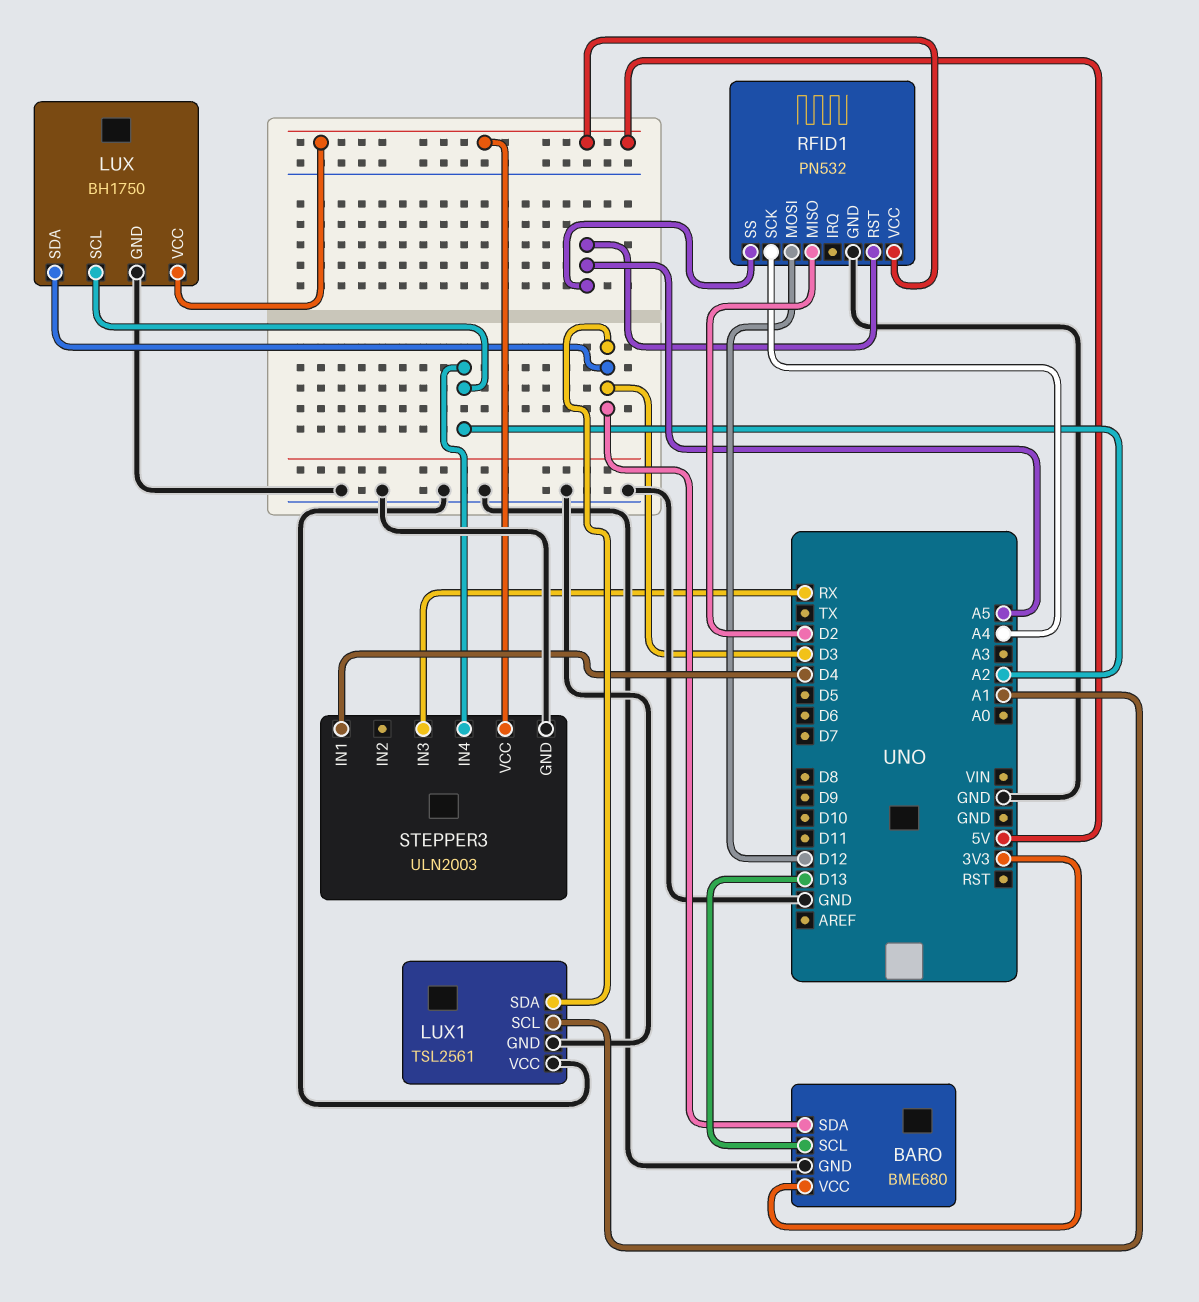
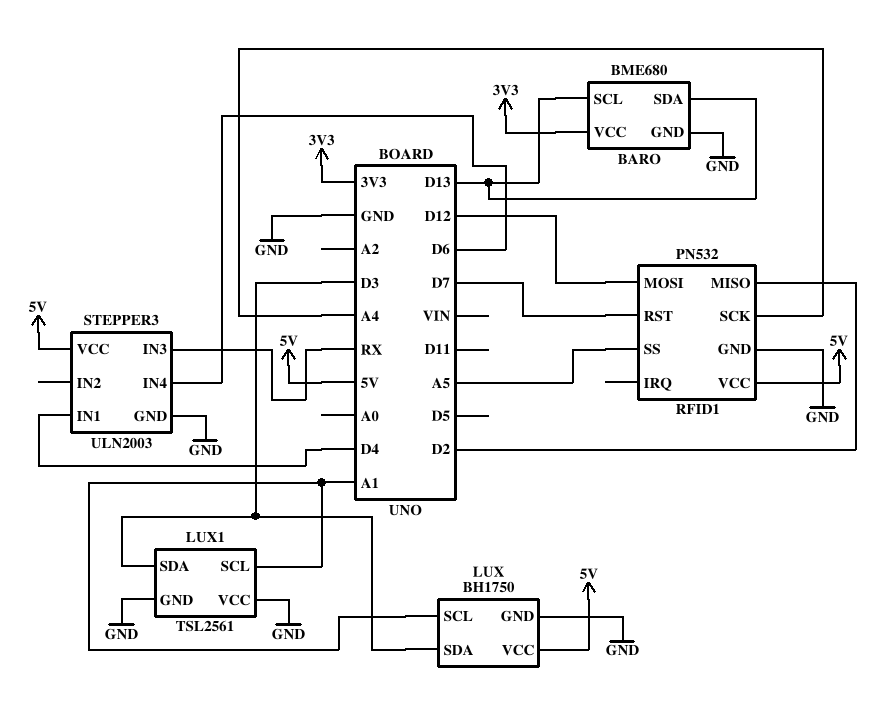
BARO pin SDA: D3 -> D13
LUX pin SCL: A2 -> A1
RFID1 pin RST: A5 -> D7
STEPPER3 pin IN4: A2 -> D6

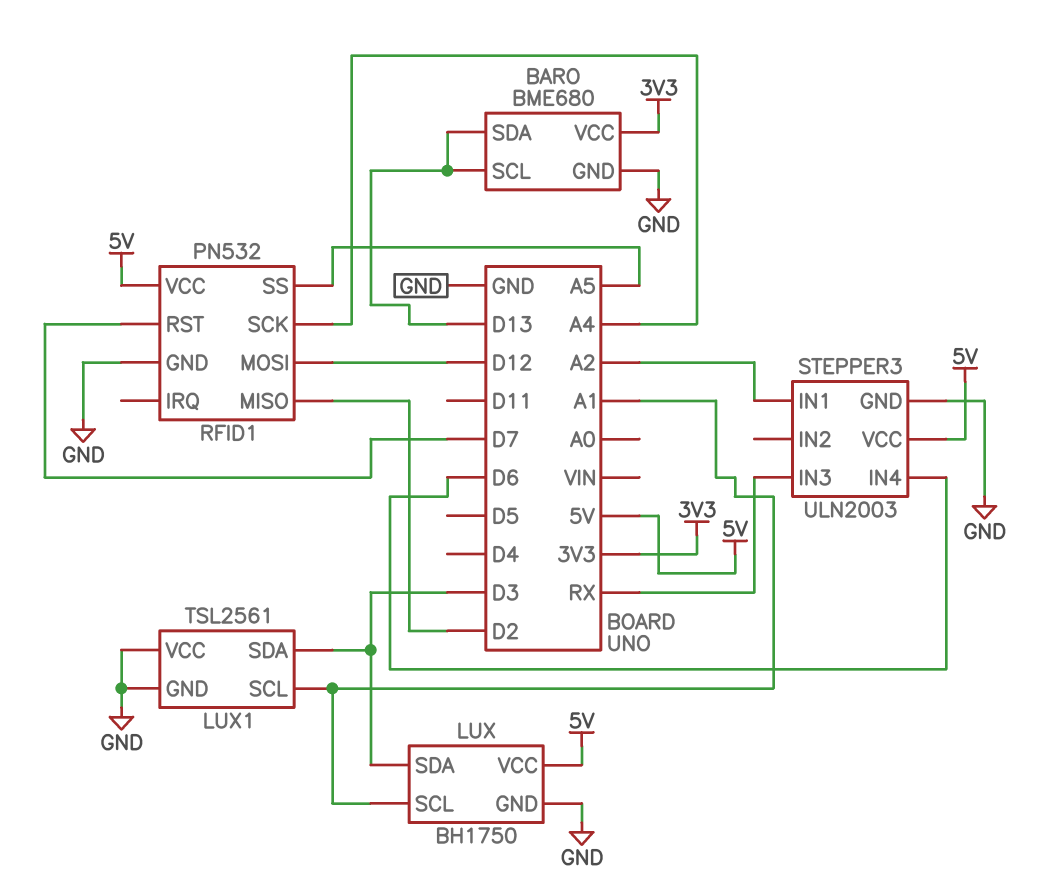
STEPPER3 pin IN1: D4 -> A2

